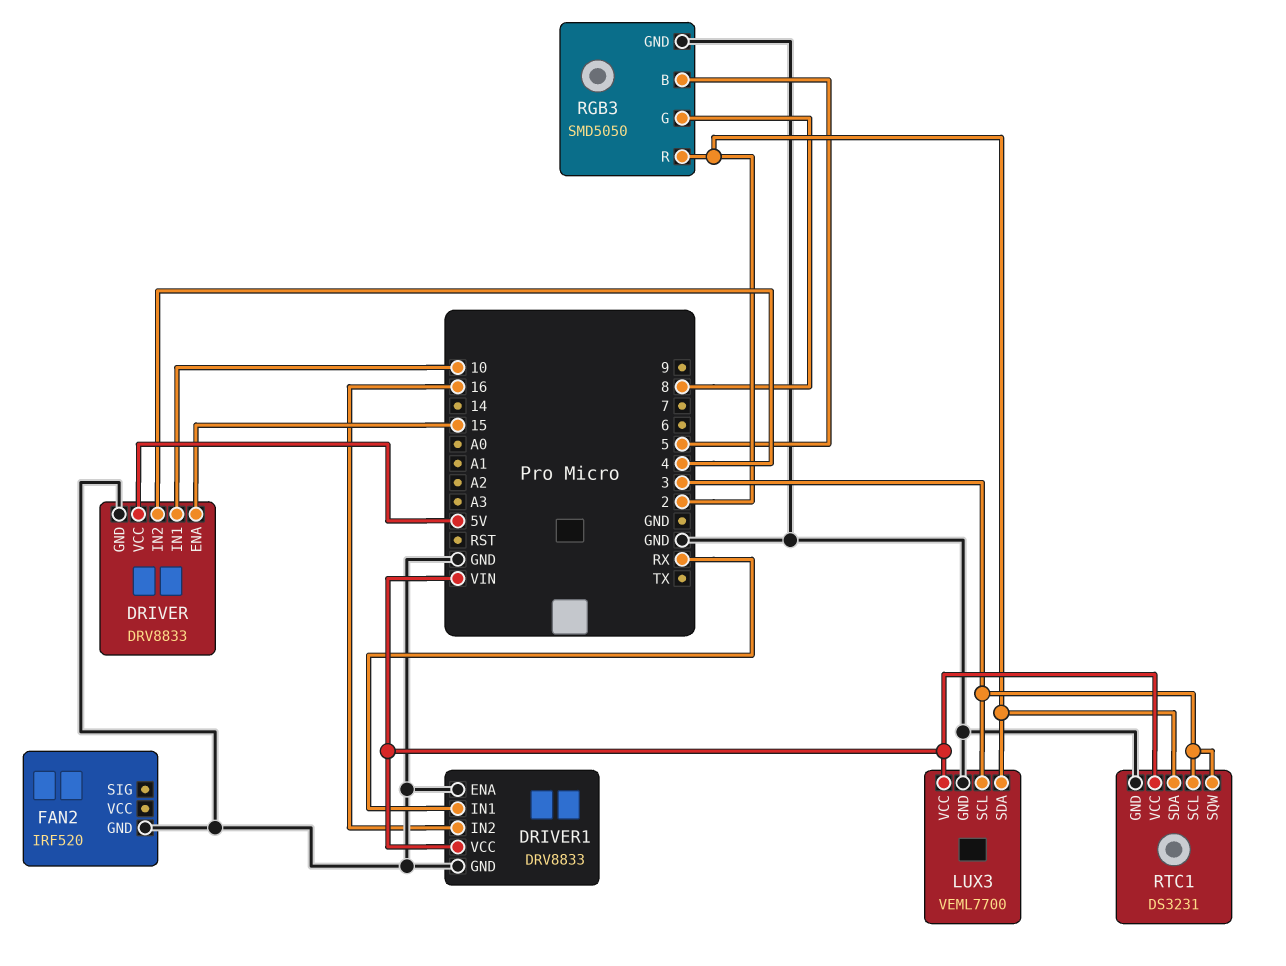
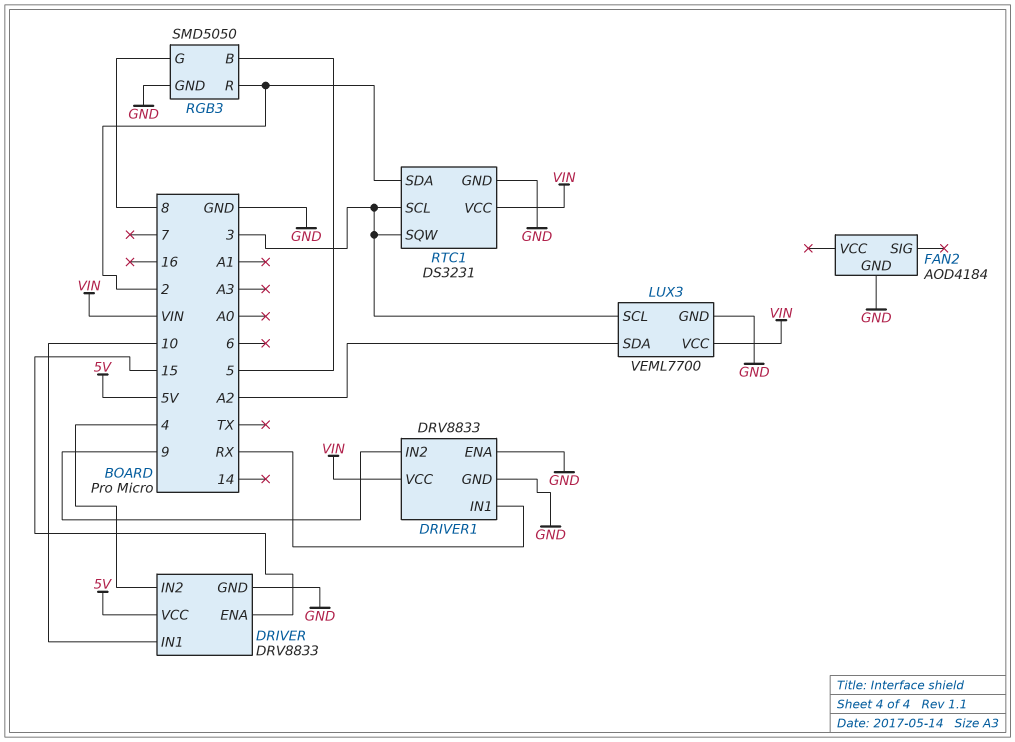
DRIVER1 pin IN2: 16 -> 9
FAN2: IRF520 -> AOD4184
LUX3 pin SDA: 2 -> A2

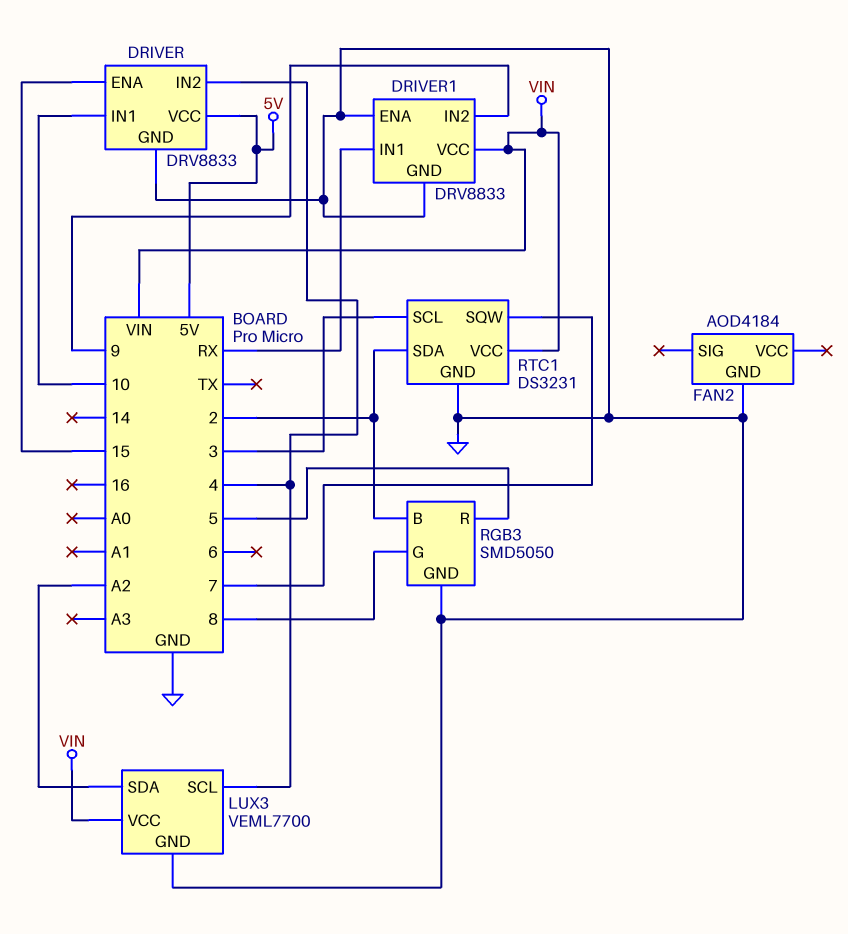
LUX3 pin SCL: 3 -> 4
RGB3 pin B: 5 -> 2
RGB3 pin R: 2 -> 5
RTC1 pin SQW: 3 -> 7

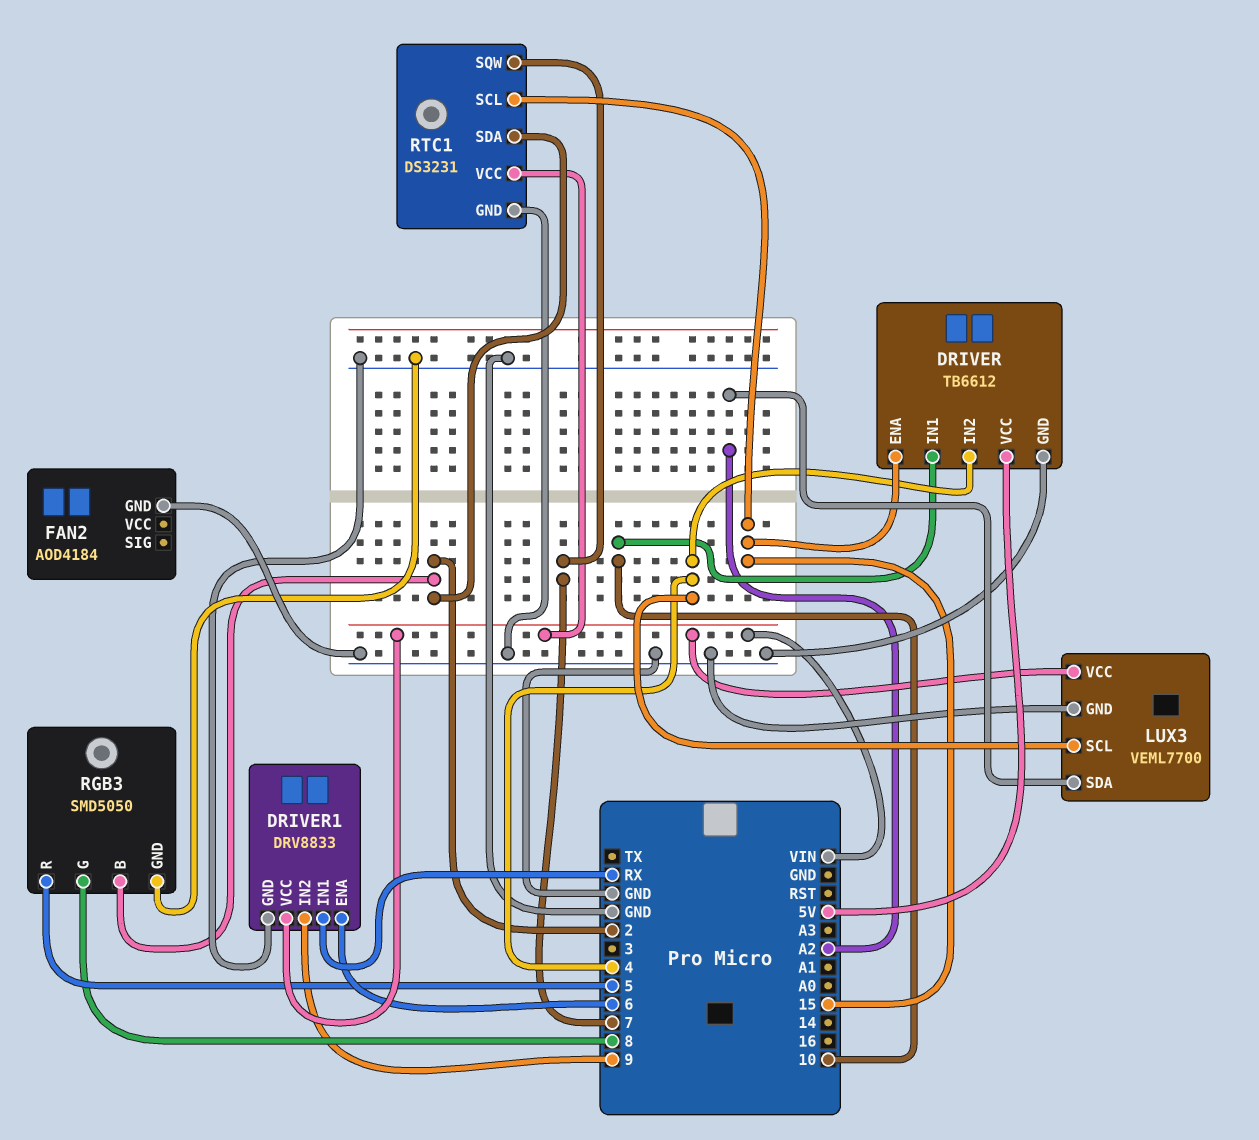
DRIVER: DRV8833 -> TB6612
DRIVER1 pin ENA: GND -> 6
RTC1 pin SCL: 3 -> 15

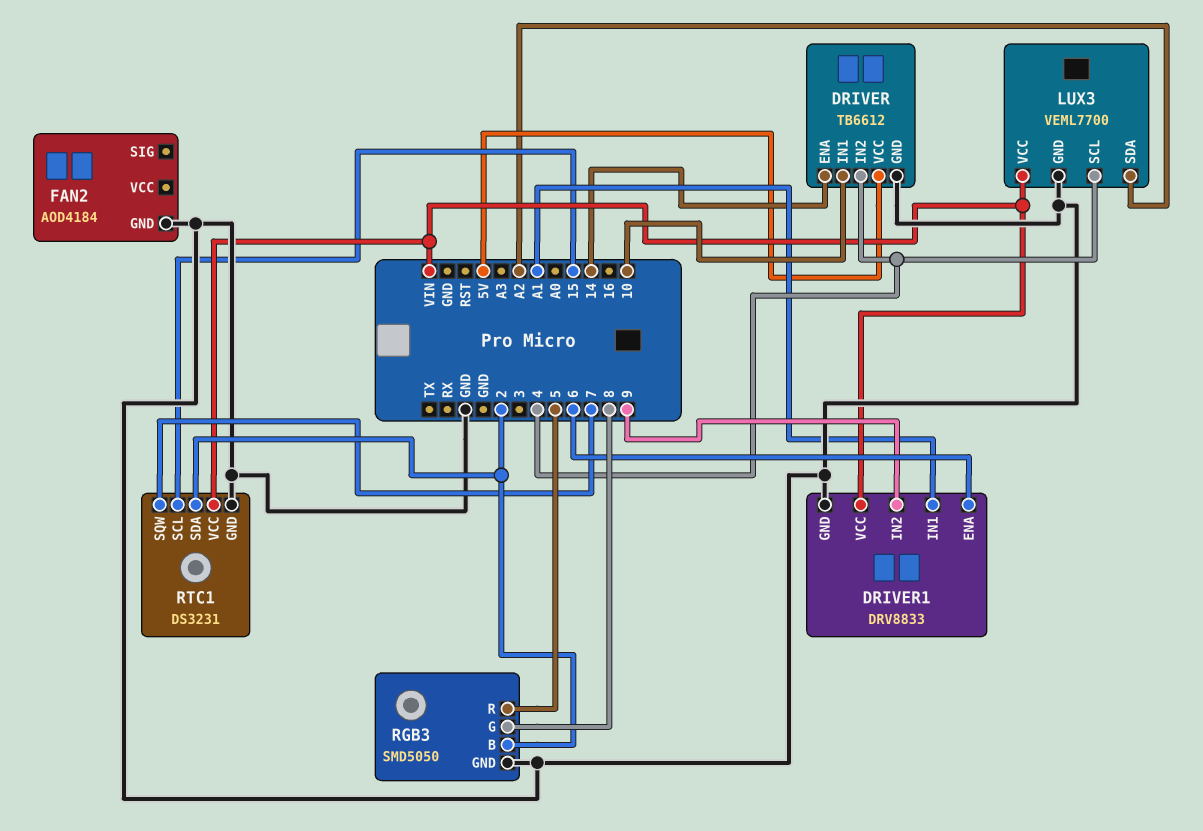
DRIVER pin ENA: 15 -> 14
DRIVER1 pin IN1: RX -> A1

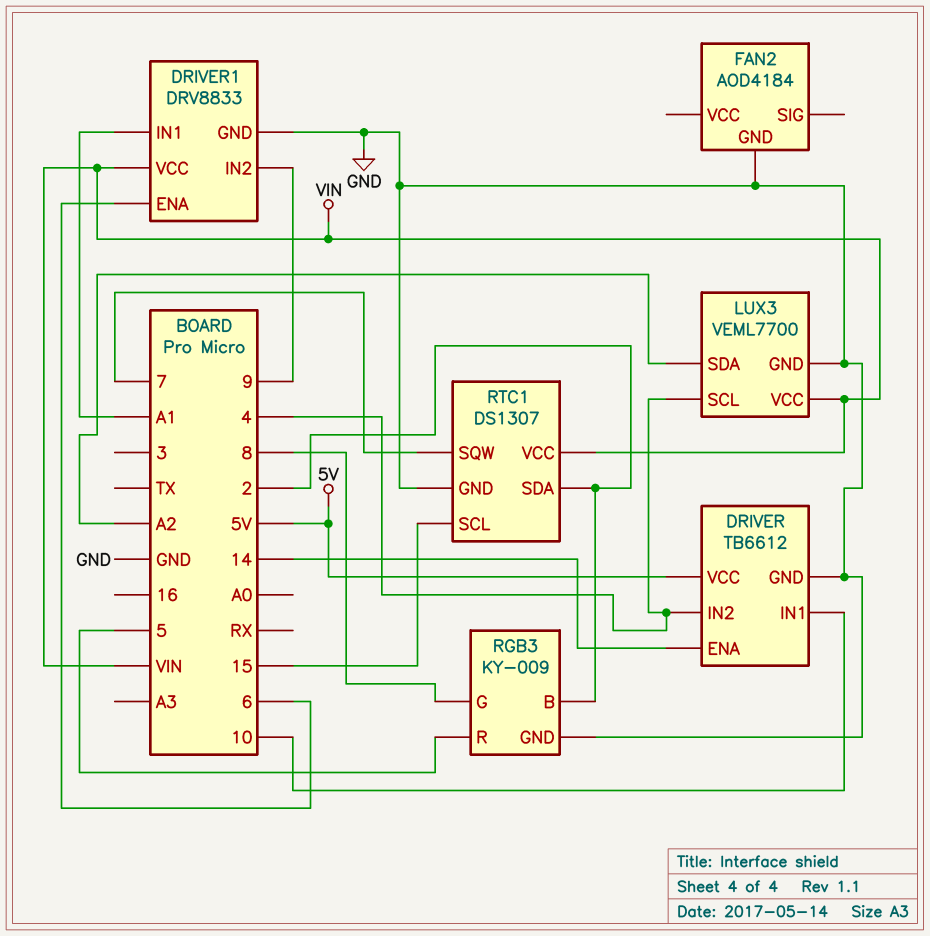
RGB3: SMD5050 -> KY-009
RTC1: DS3231 -> DS1307

